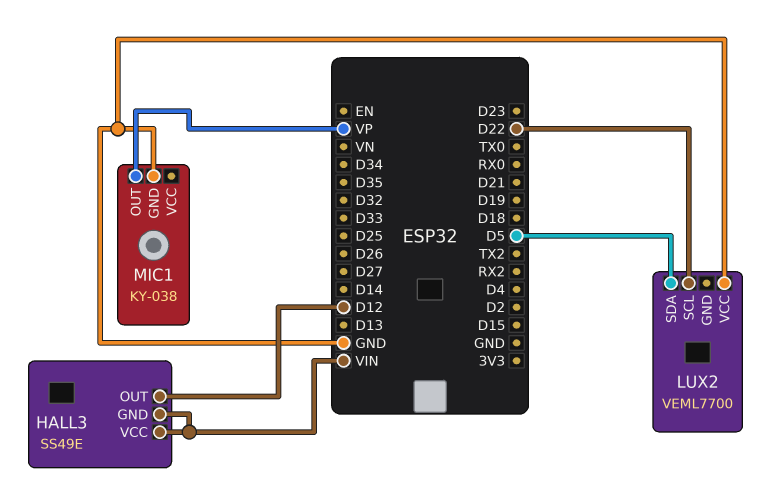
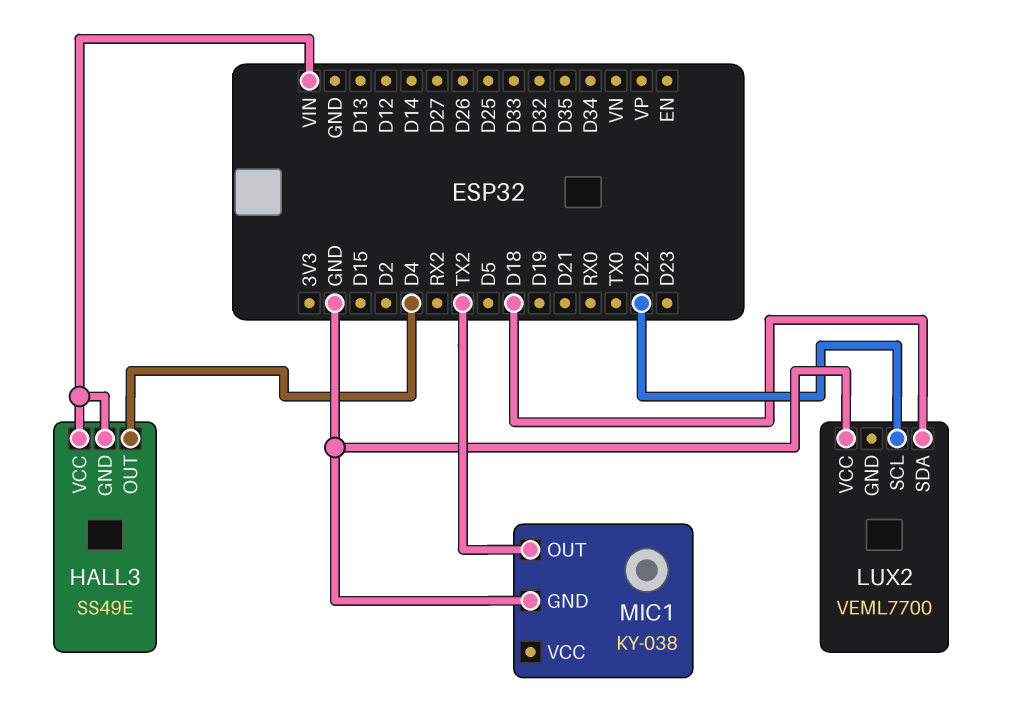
HALL3 pin OUT: D12 -> D4
LUX2 pin SDA: D5 -> D18
MIC1 pin OUT: VP -> TX2

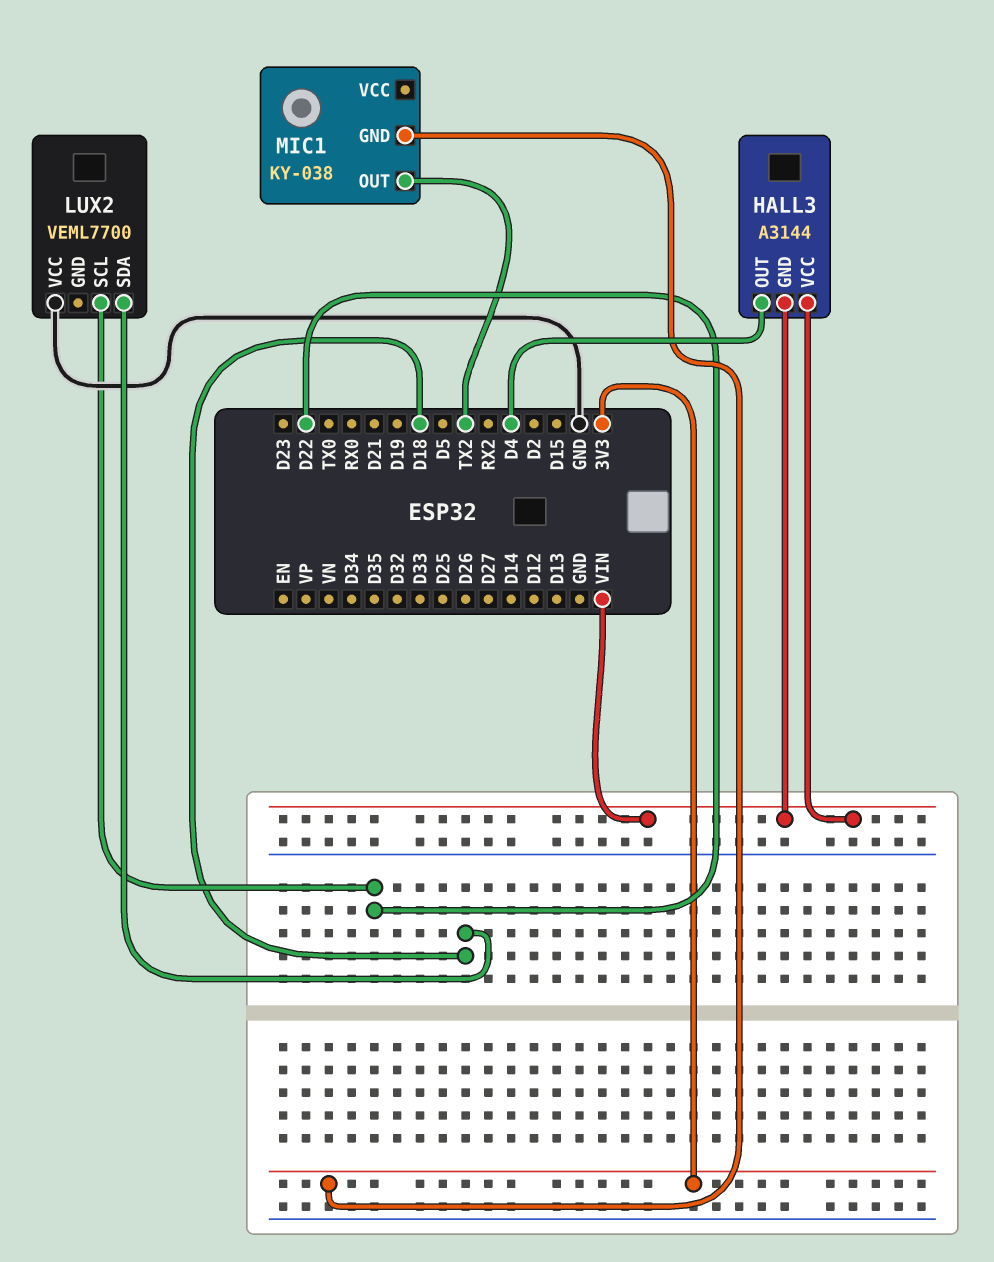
HALL3: SS49E -> A3144
MIC1 pin GND: GND -> 3V3

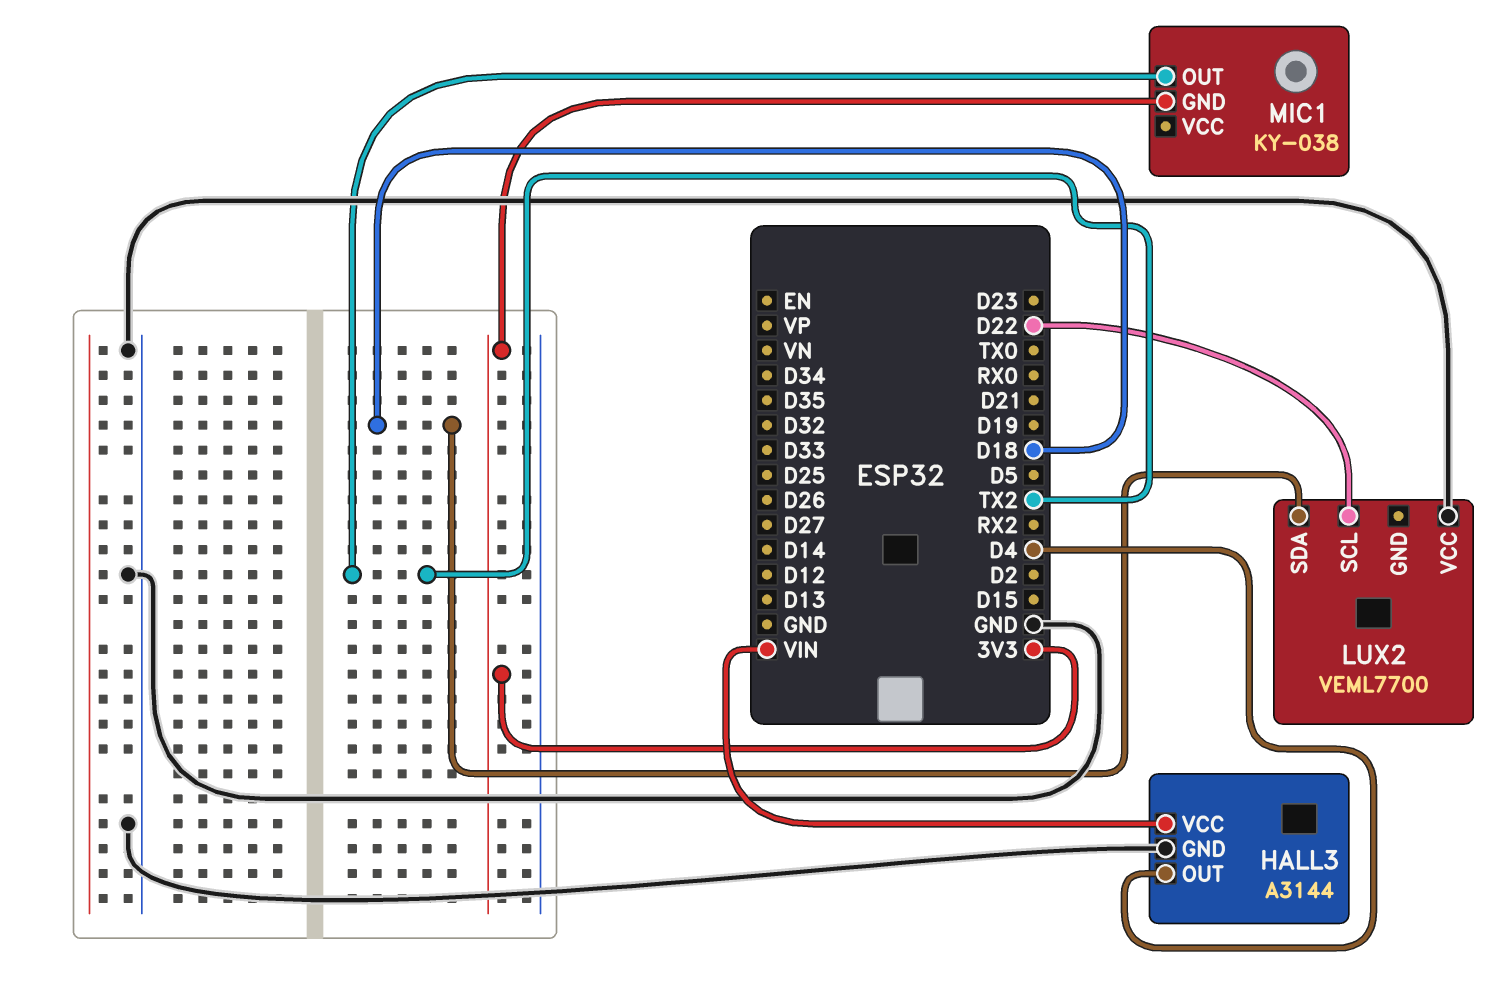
HALL3 pin GND: VIN -> GND

